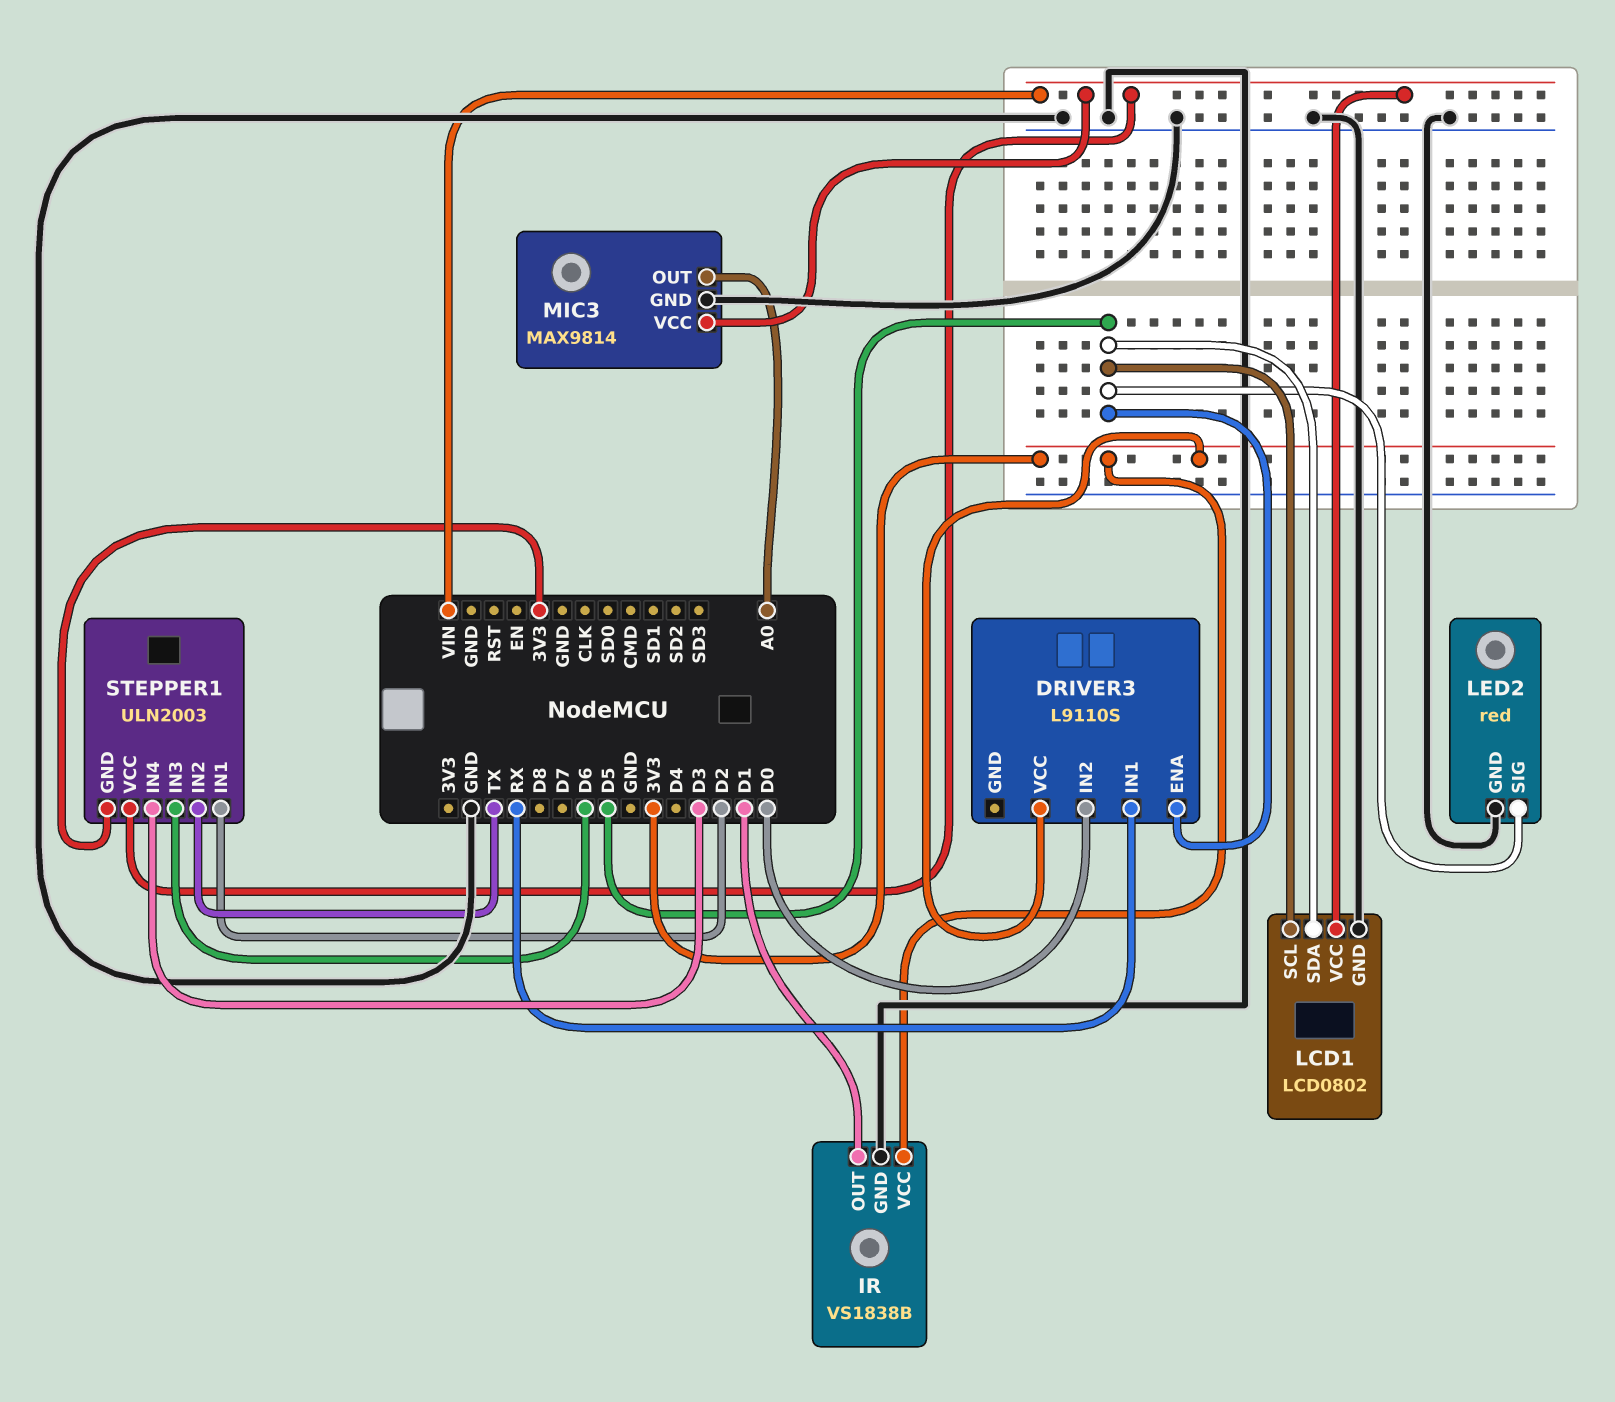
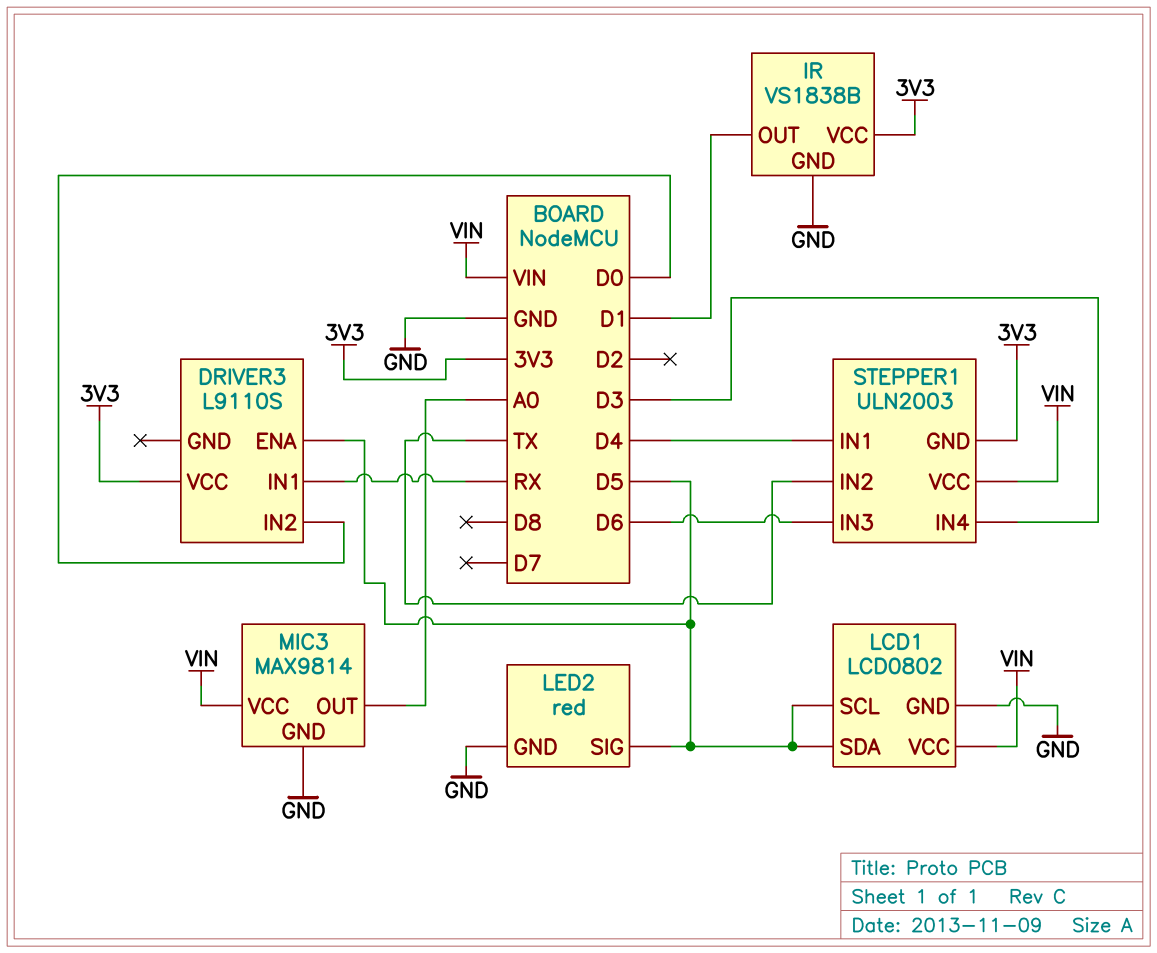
STEPPER1 pin IN1: D2 -> D4

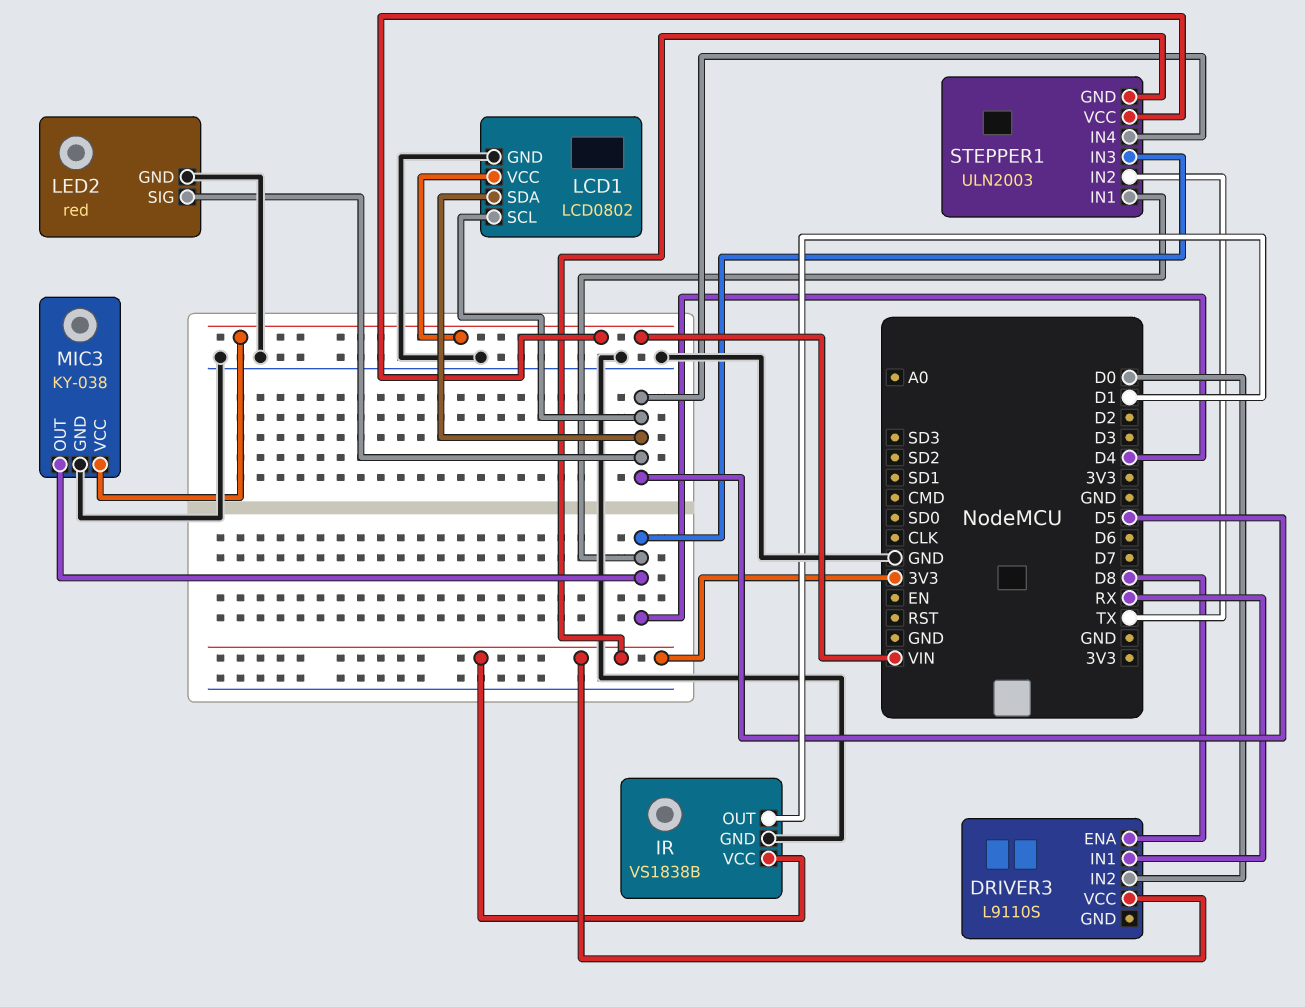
DRIVER3 pin ENA: D5 -> D8
MIC3: MAX9814 -> KY-038
MIC3 pin OUT: A0 -> D4
STEPPER1 pin IN3: D6 -> D4
STEPPER1 pin IN4: D3 -> D5

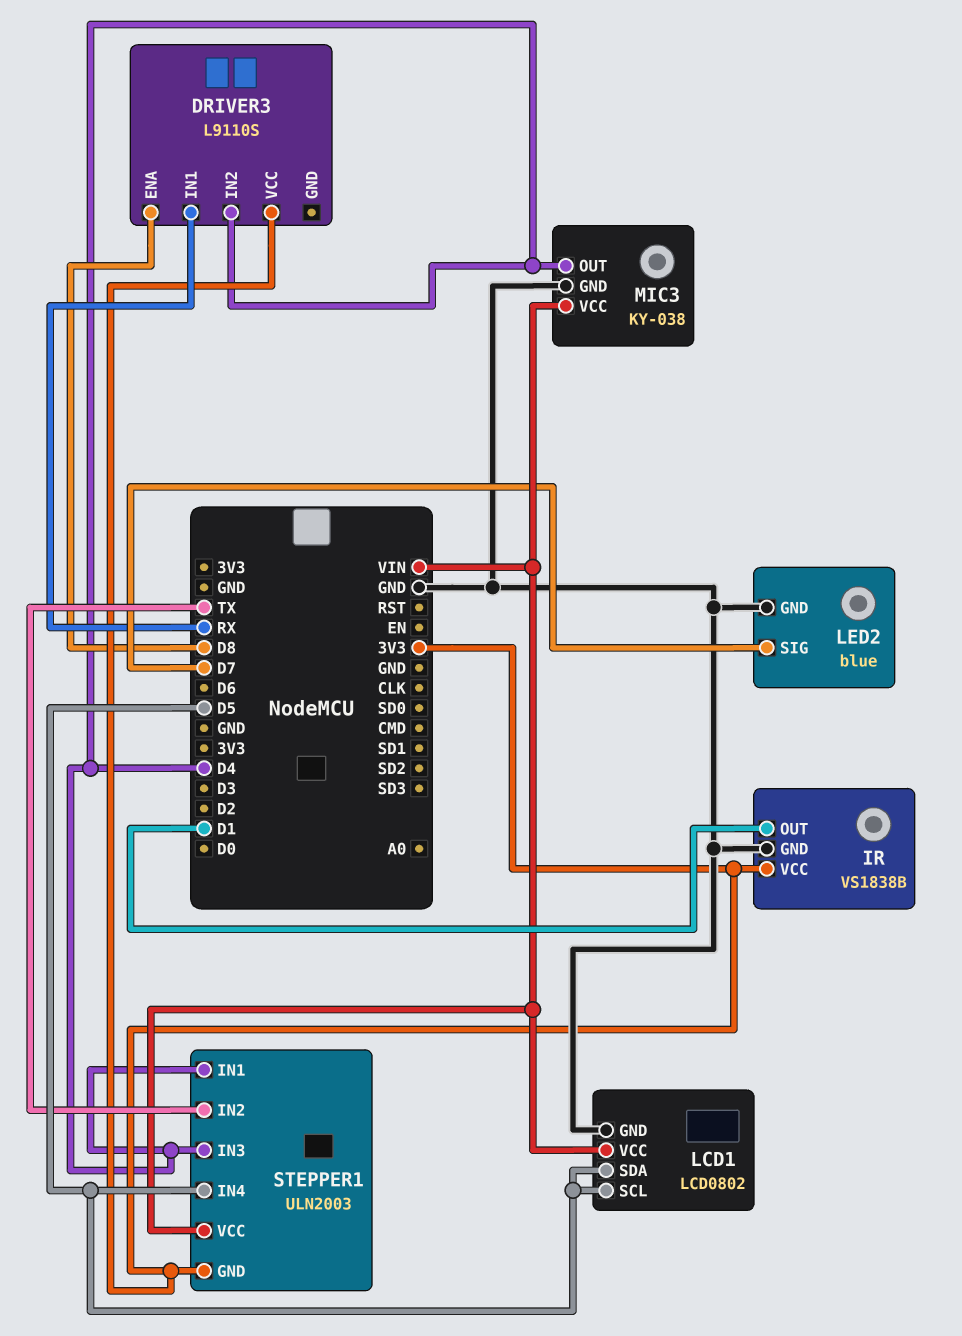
DRIVER3 pin IN2: D0 -> D4
LED2: red -> blue
LED2 pin SIG: D5 -> D7

